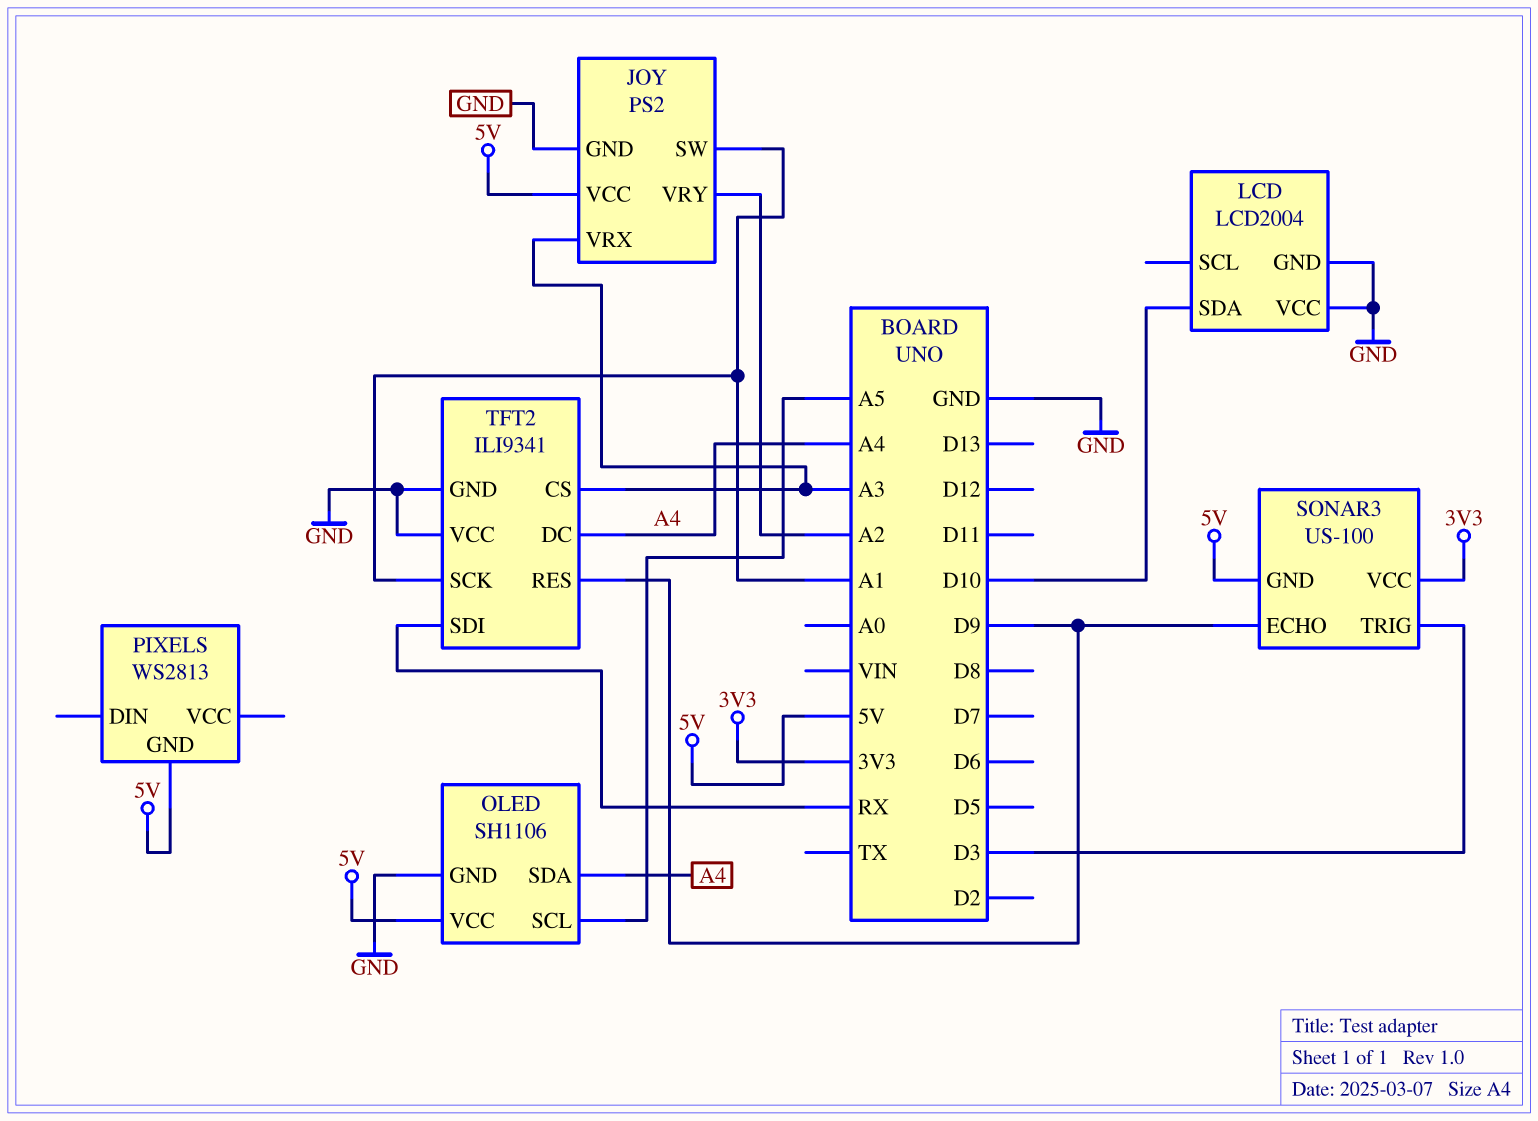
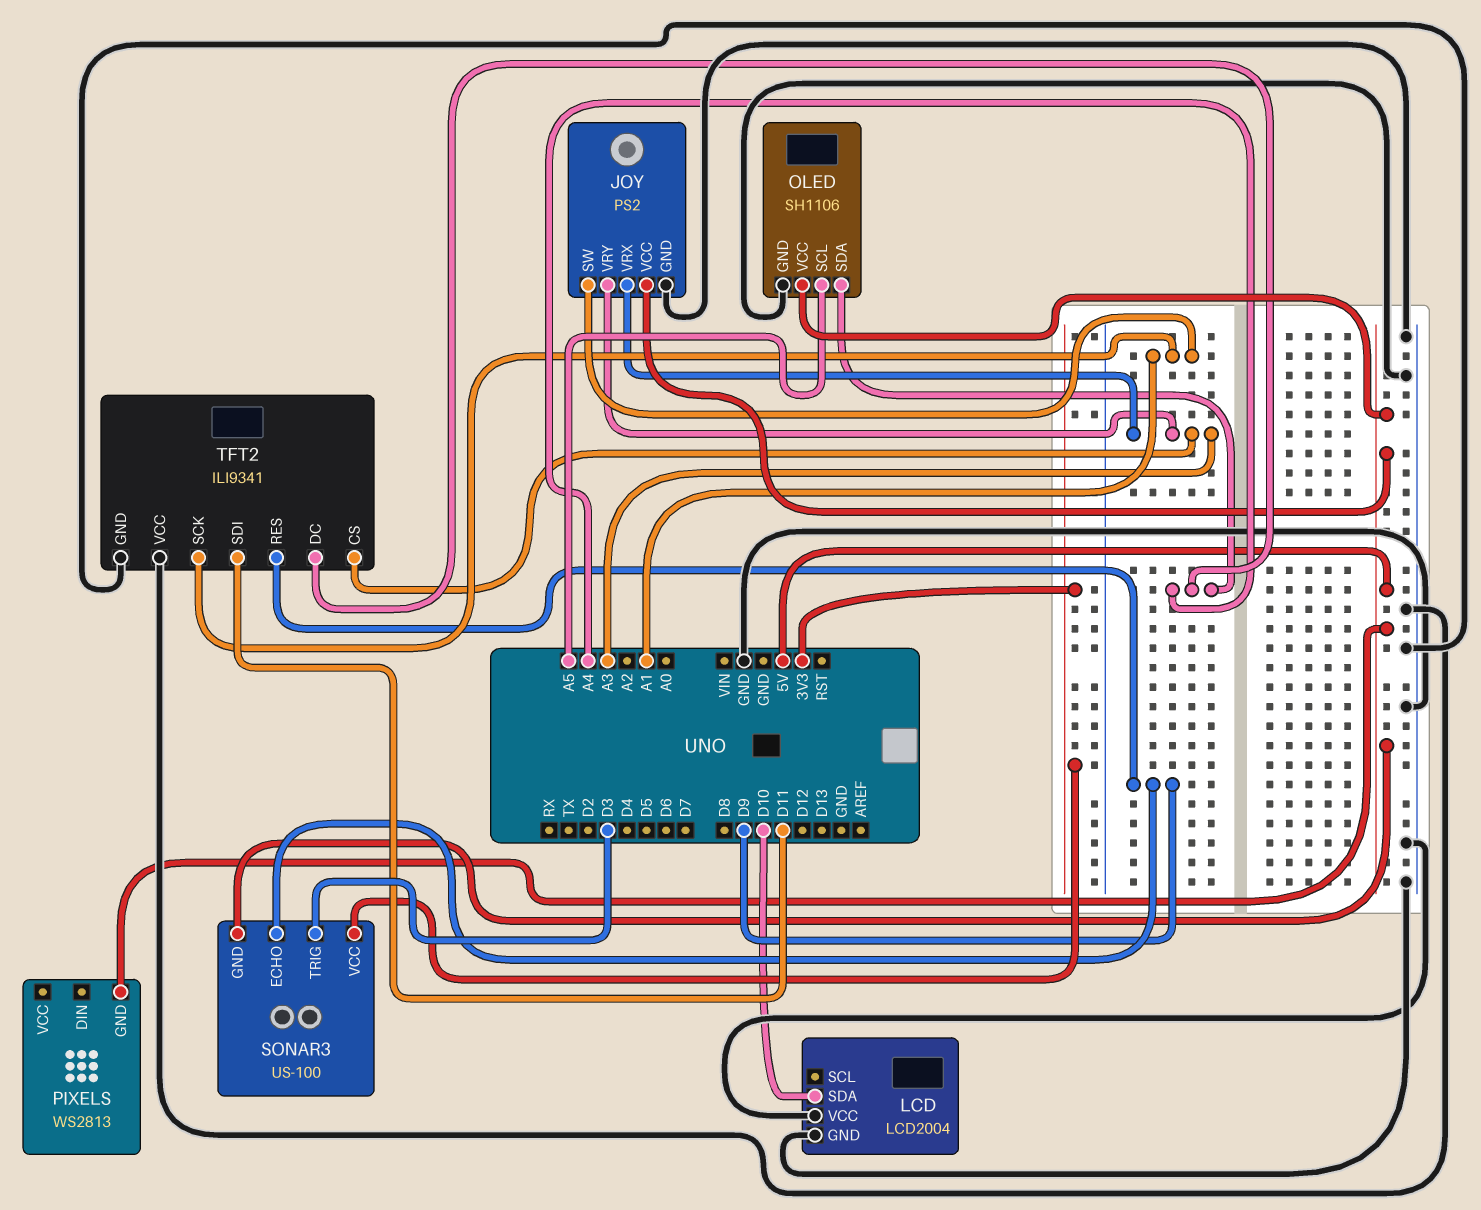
JOY pin VRY: A2 -> A3
TFT2 pin SDI: RX -> D11

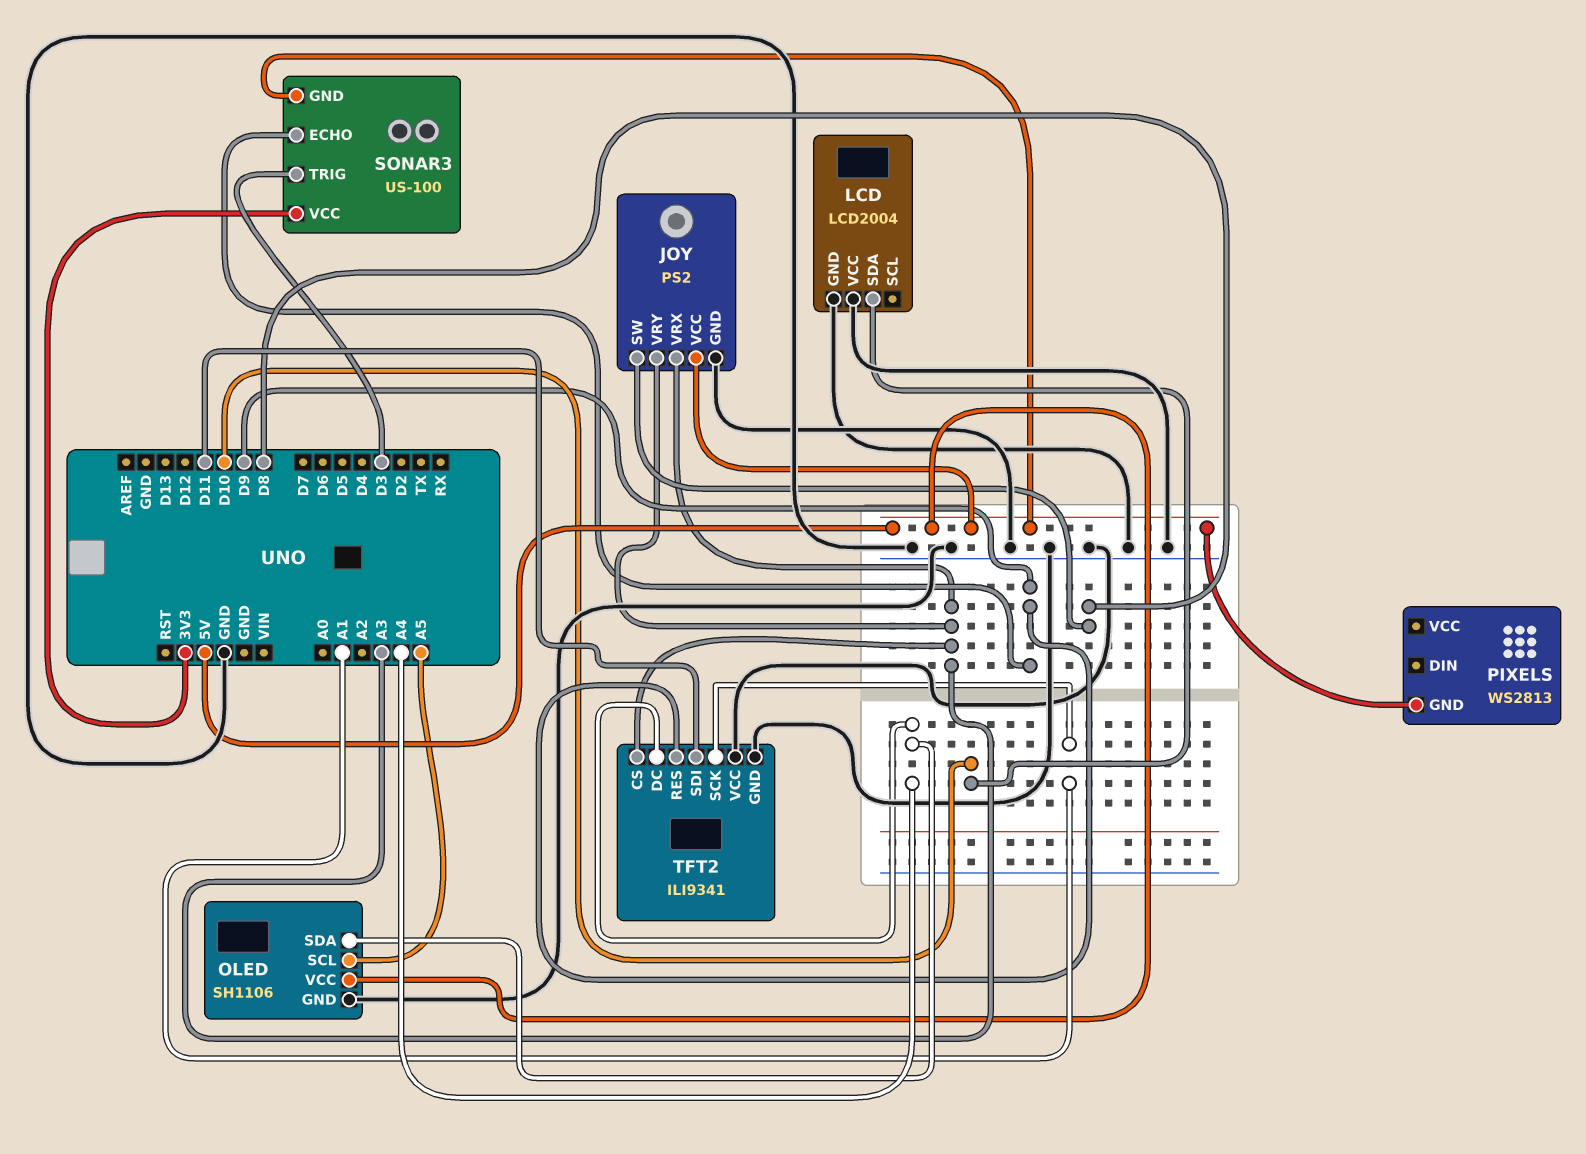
JOY pin SW: A1 -> D8

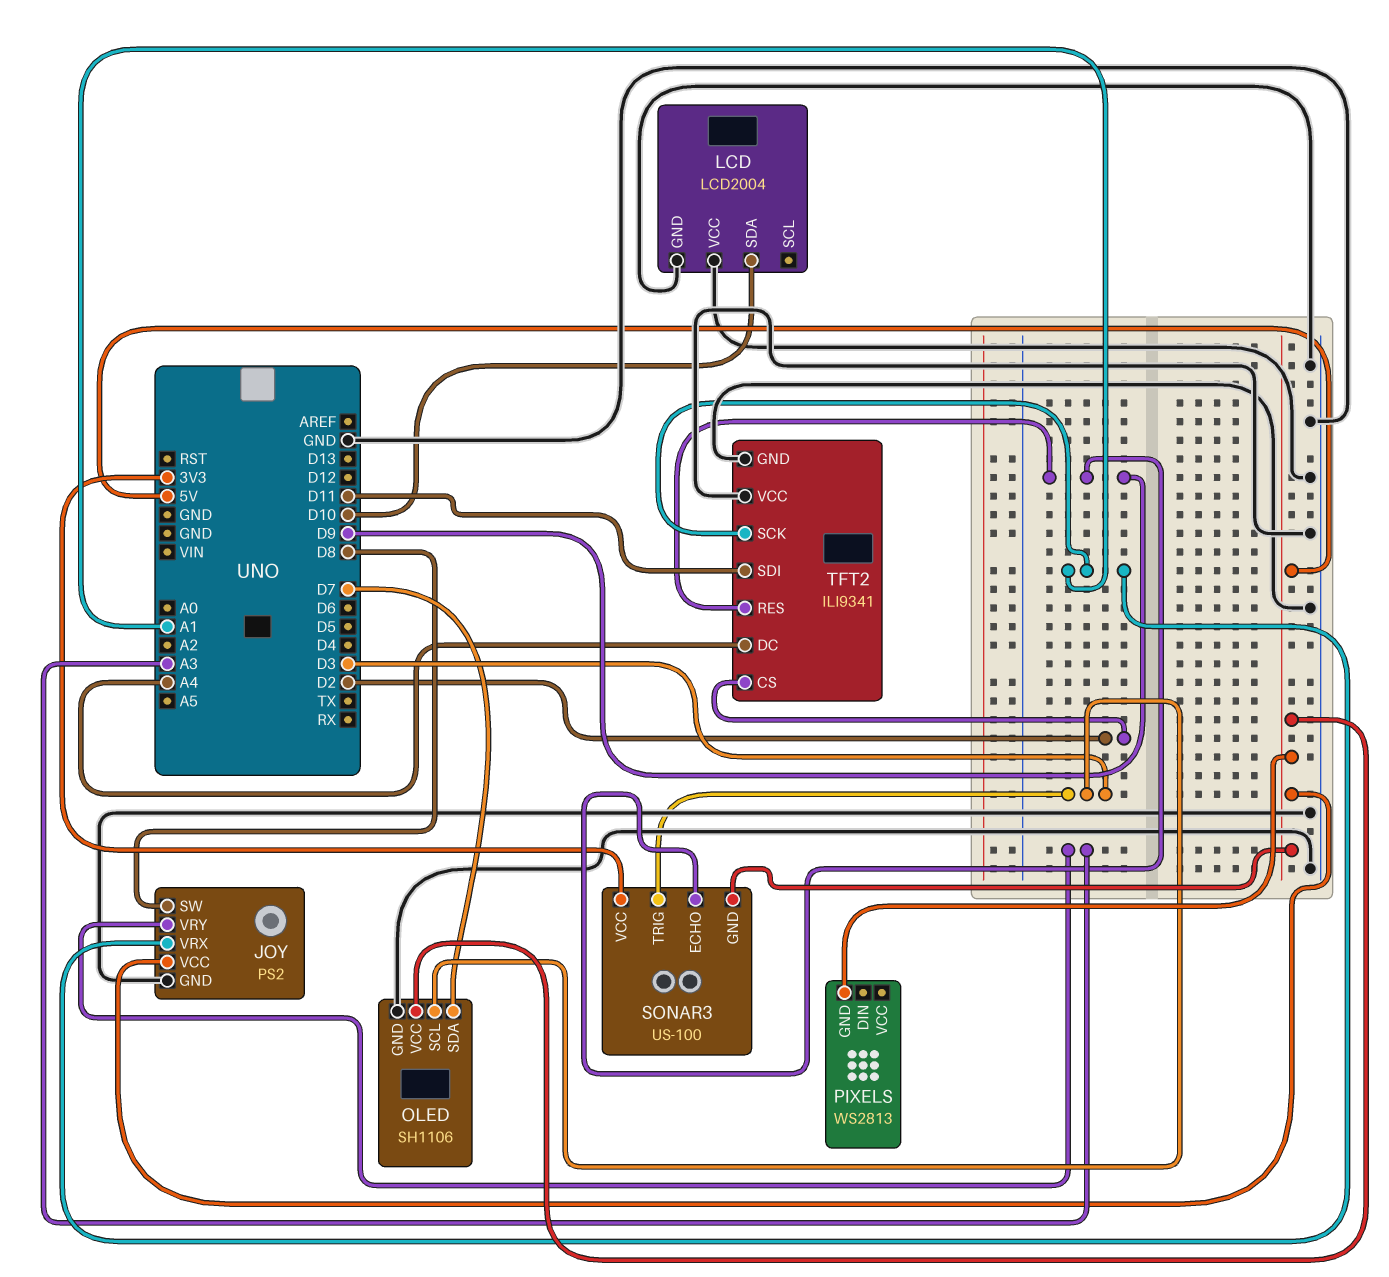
JOY pin VRX: A3 -> A1
OLED pin SCL: A5 -> D3
OLED pin SDA: A4 -> D7
TFT2 pin CS: A3 -> D2

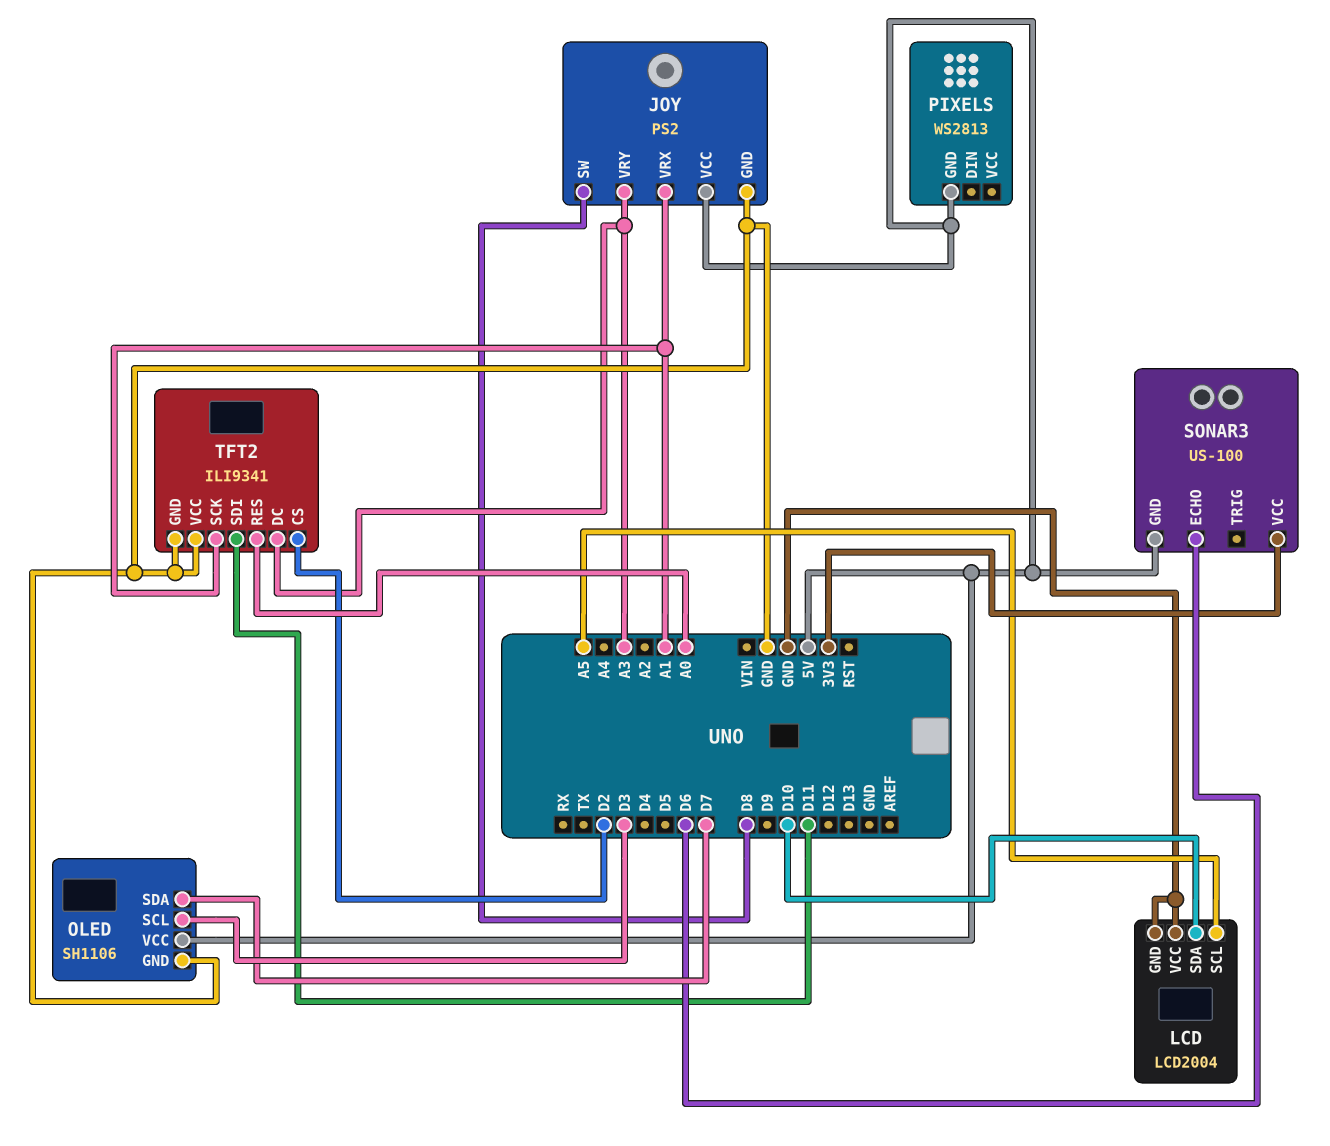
LCD pin SCL: none -> A5
SONAR3 pin ECHO: D9 -> D6
SONAR3 pin TRIG: D3 -> none
TFT2 pin DC: A4 -> A3
TFT2 pin RES: D9 -> A0

